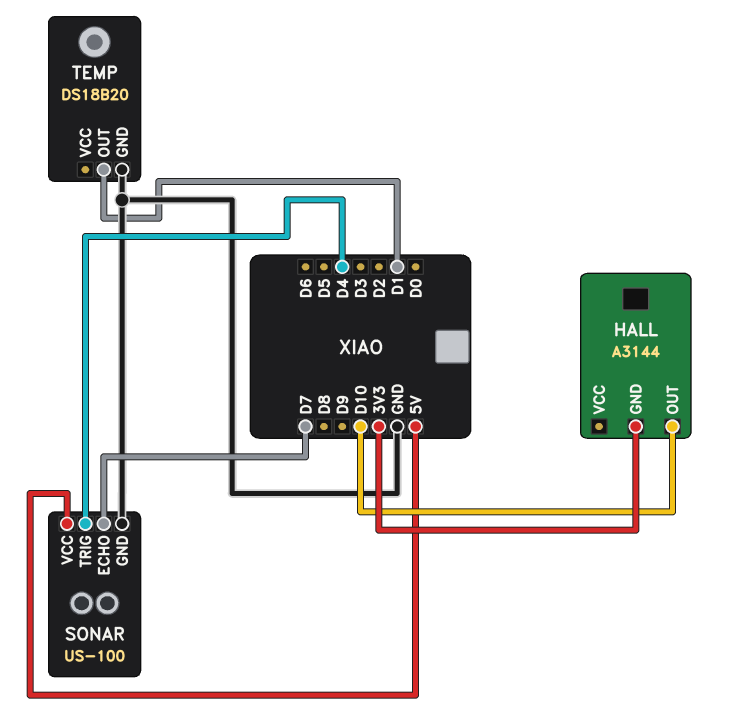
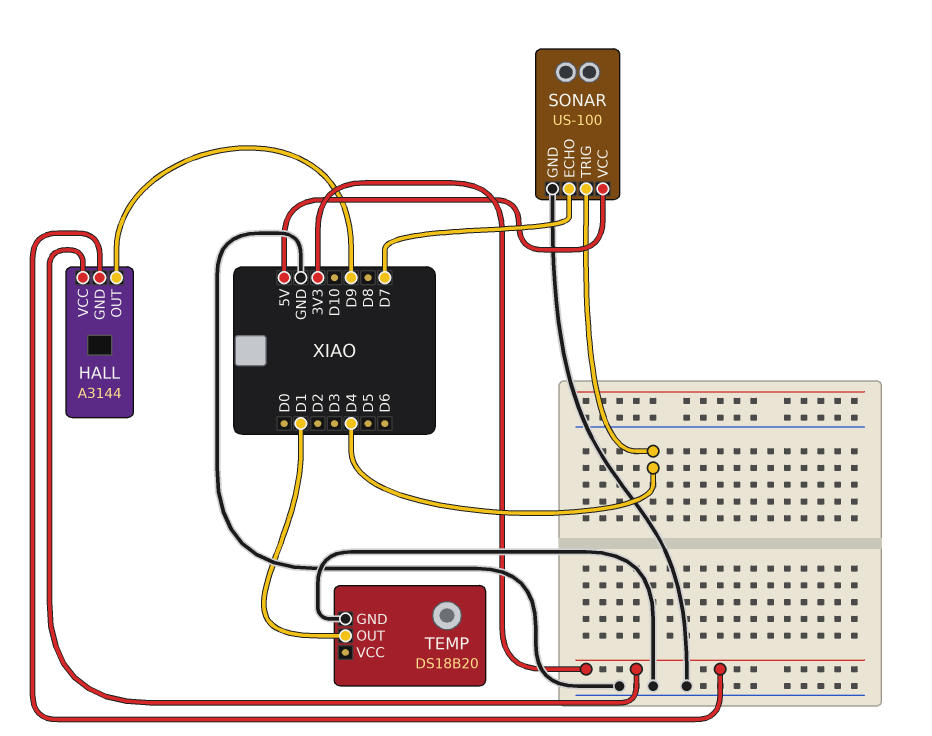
HALL pin OUT: D10 -> D9
HALL pin VCC: none -> 3V3

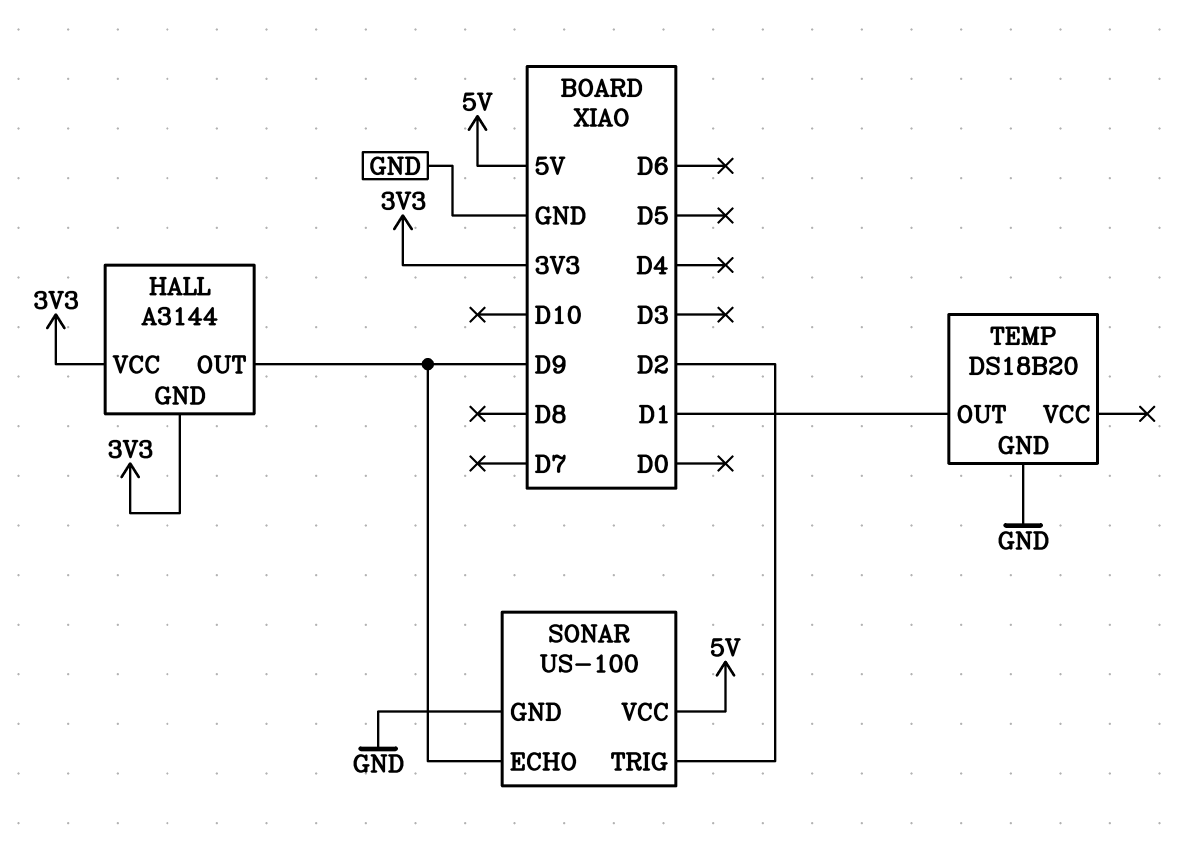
SONAR pin ECHO: D7 -> D9
SONAR pin TRIG: D4 -> D2

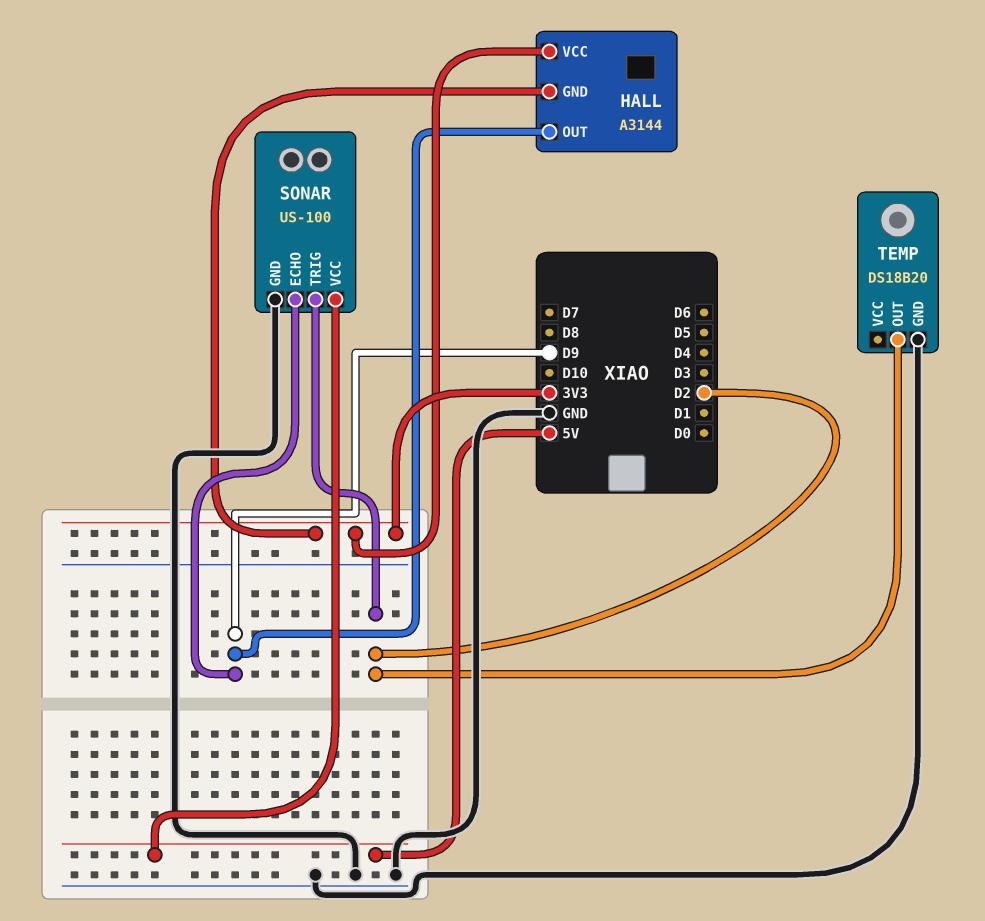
TEMP pin OUT: D1 -> D2

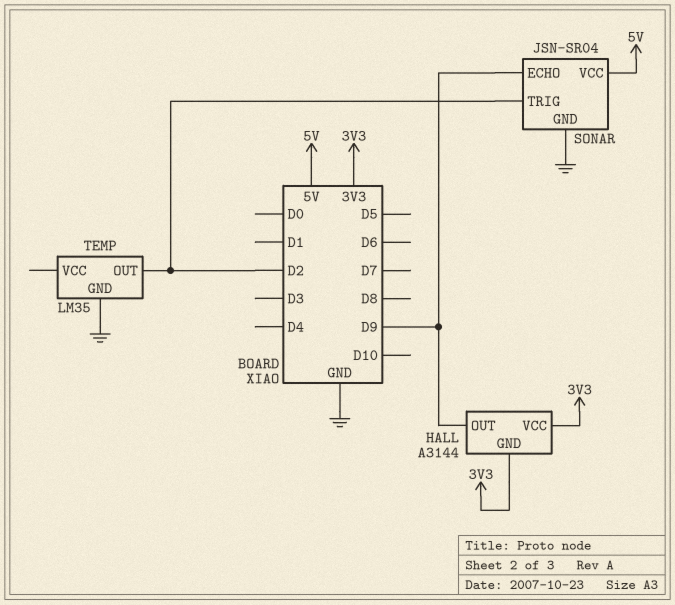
SONAR: US-100 -> JSN-SR04
TEMP: DS18B20 -> LM35

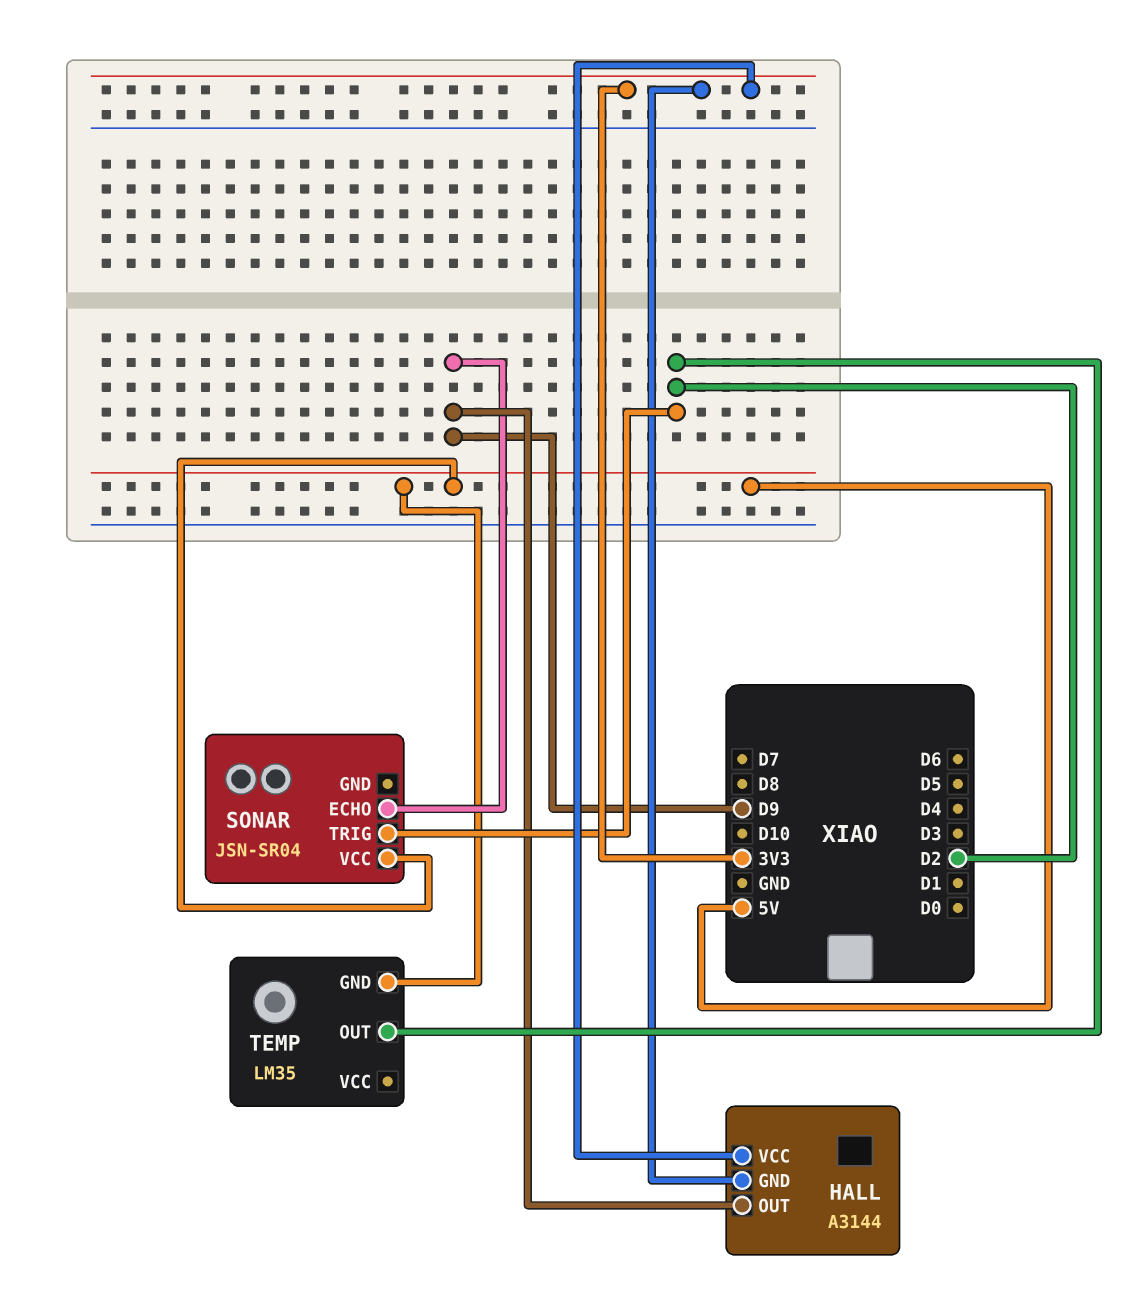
SONAR pin GND: GND -> none
TEMP pin GND: GND -> 5V

